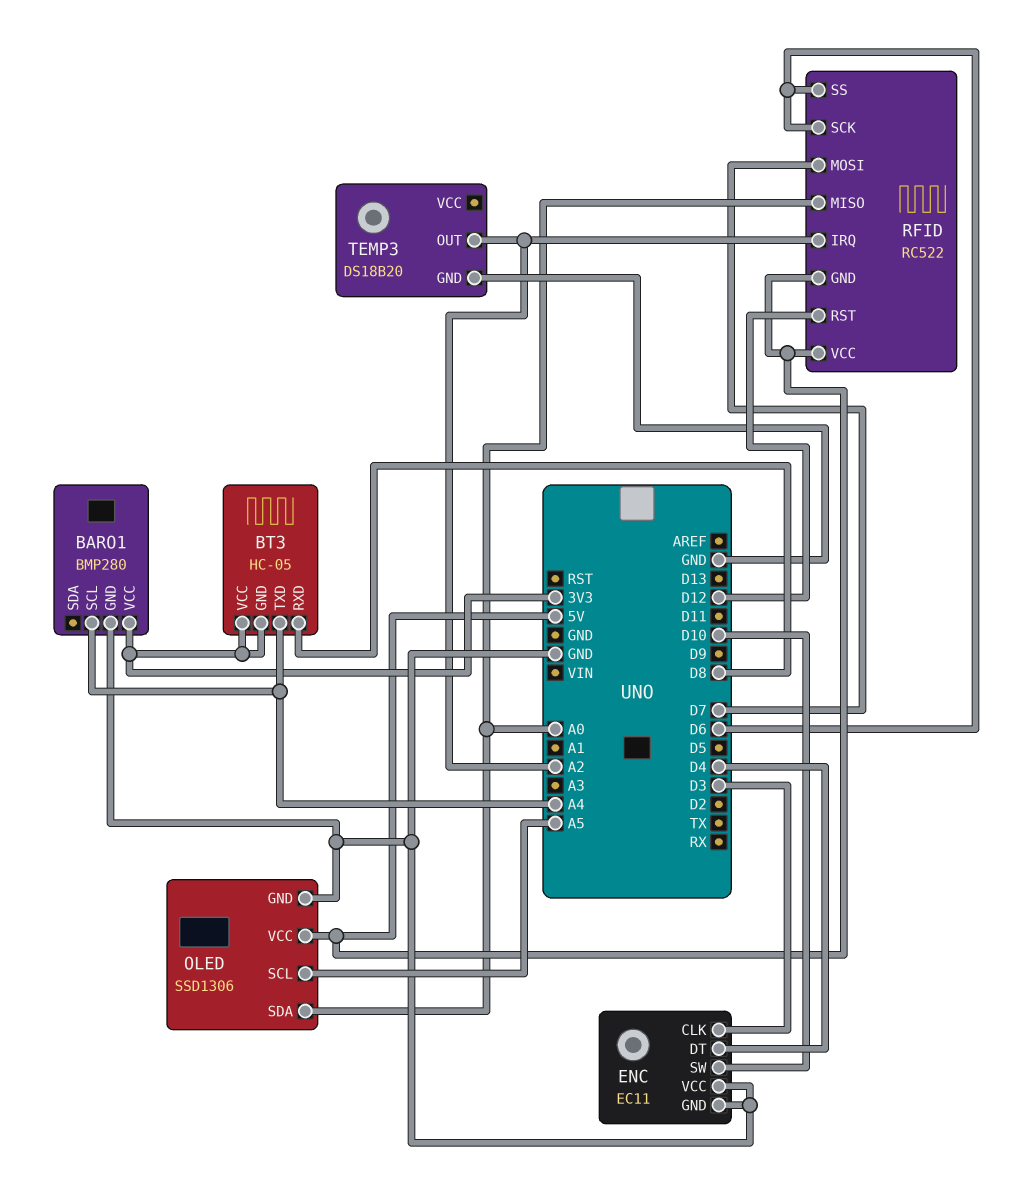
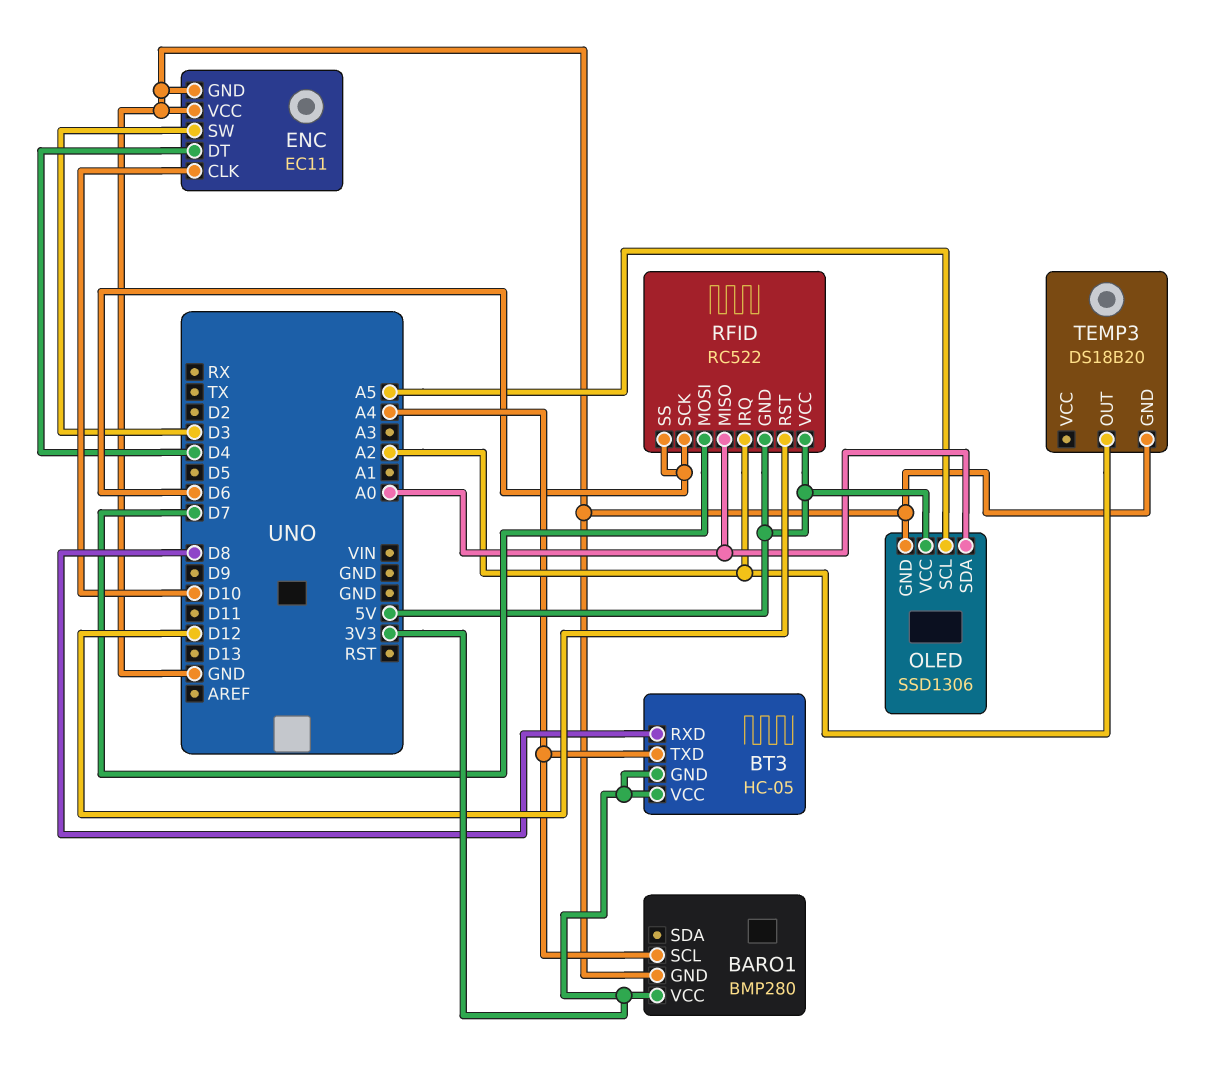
ENC pin CLK: D3 -> D10
ENC pin SW: D10 -> D3

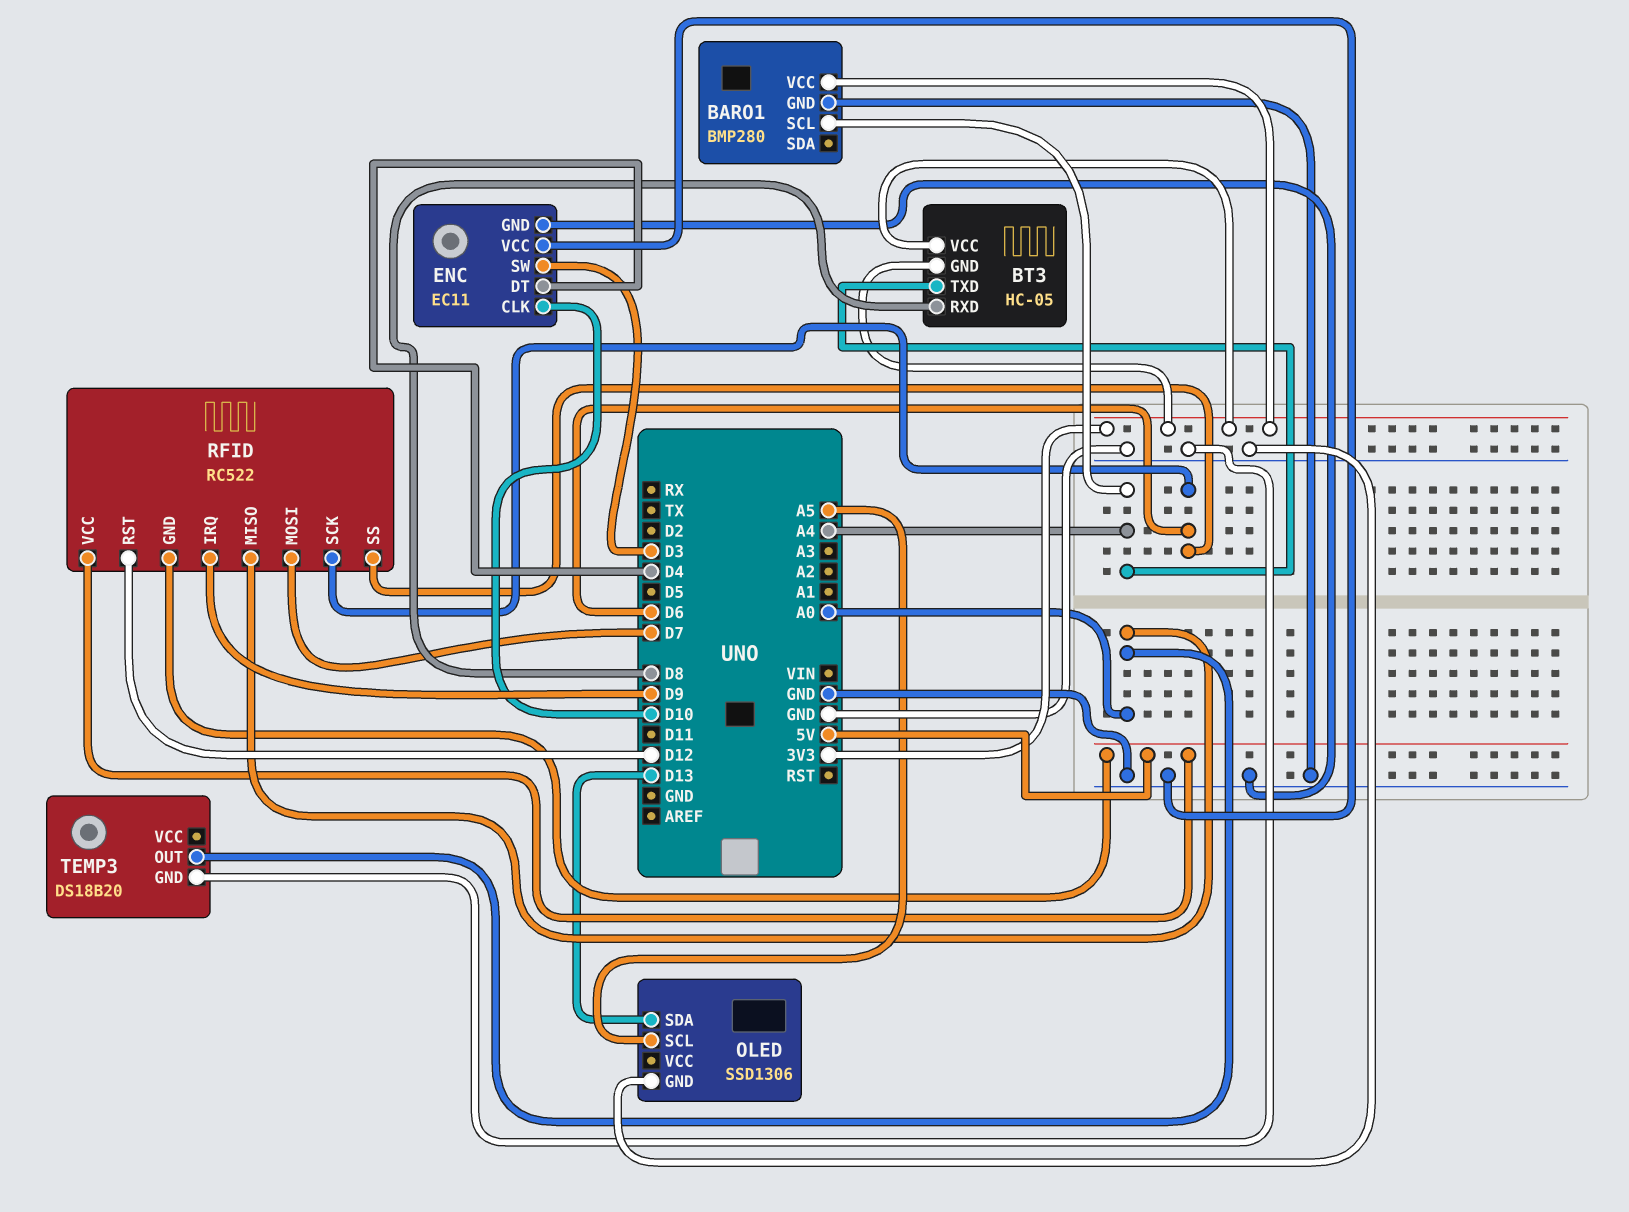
OLED pin SDA: A0 -> D13
OLED pin VCC: 5V -> none
RFID pin IRQ: A2 -> D9
TEMP3 pin OUT: A2 -> A0

